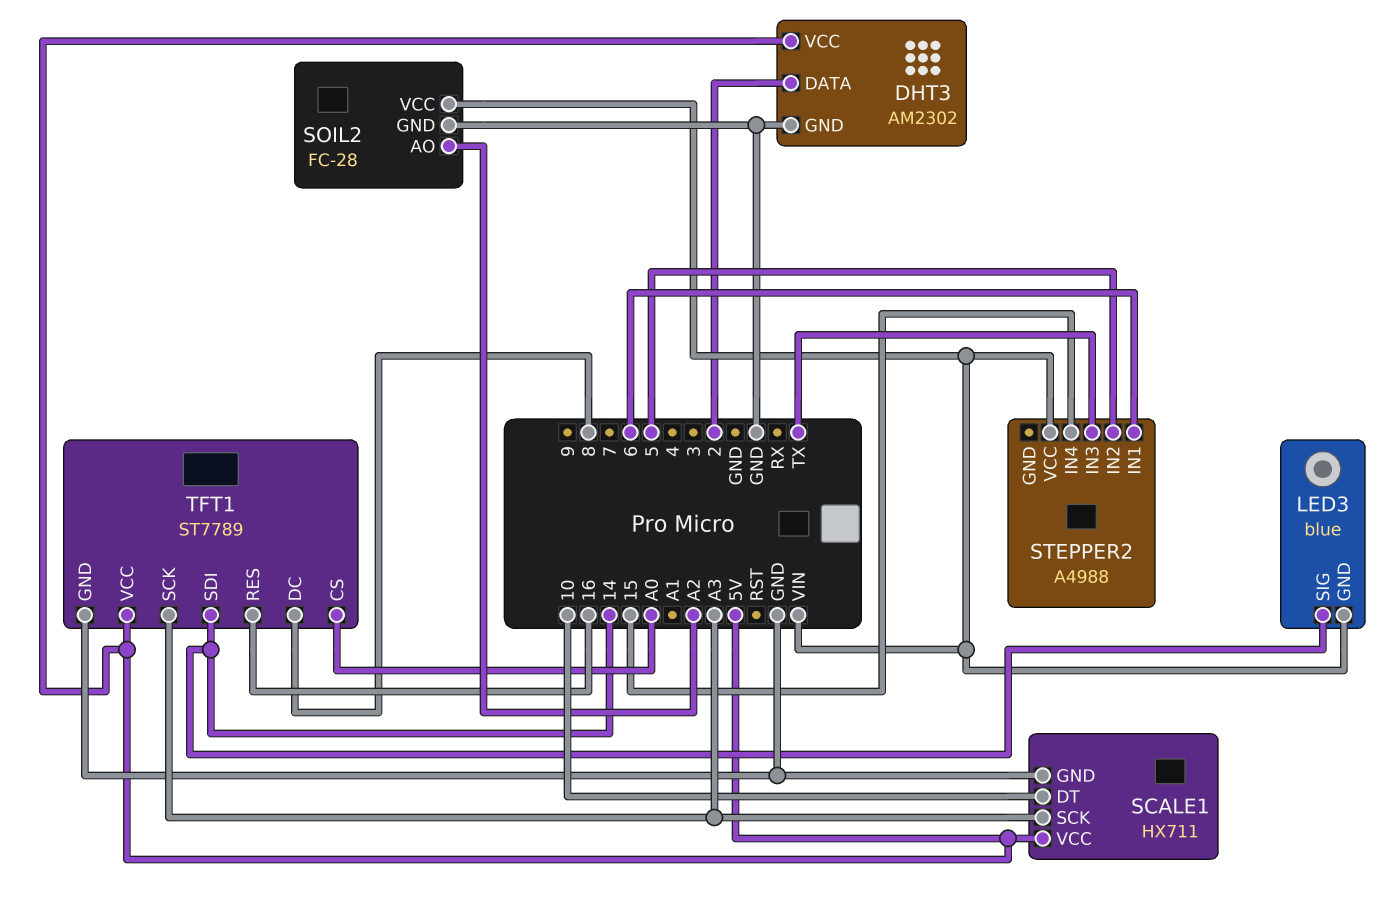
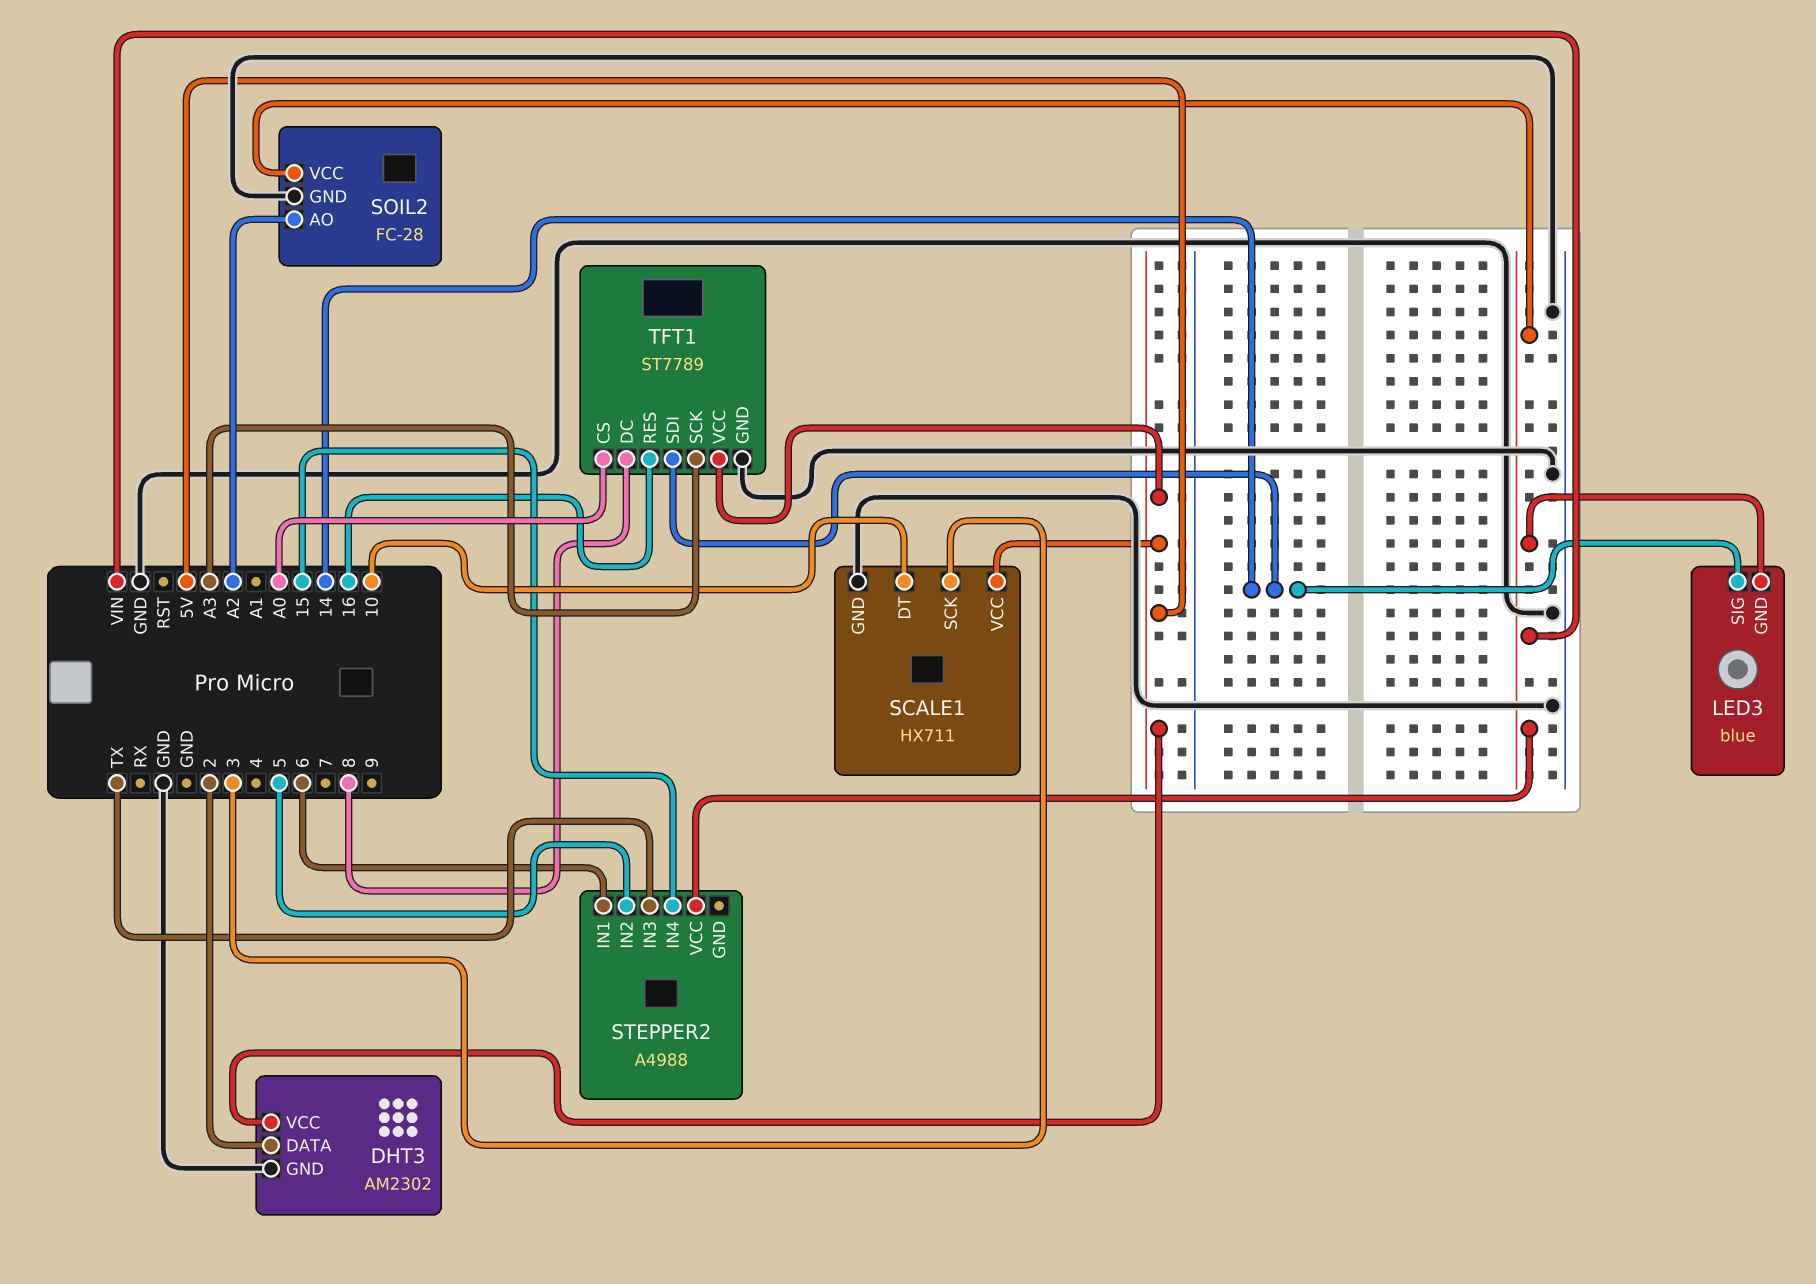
SCALE1 pin SCK: A3 -> 3

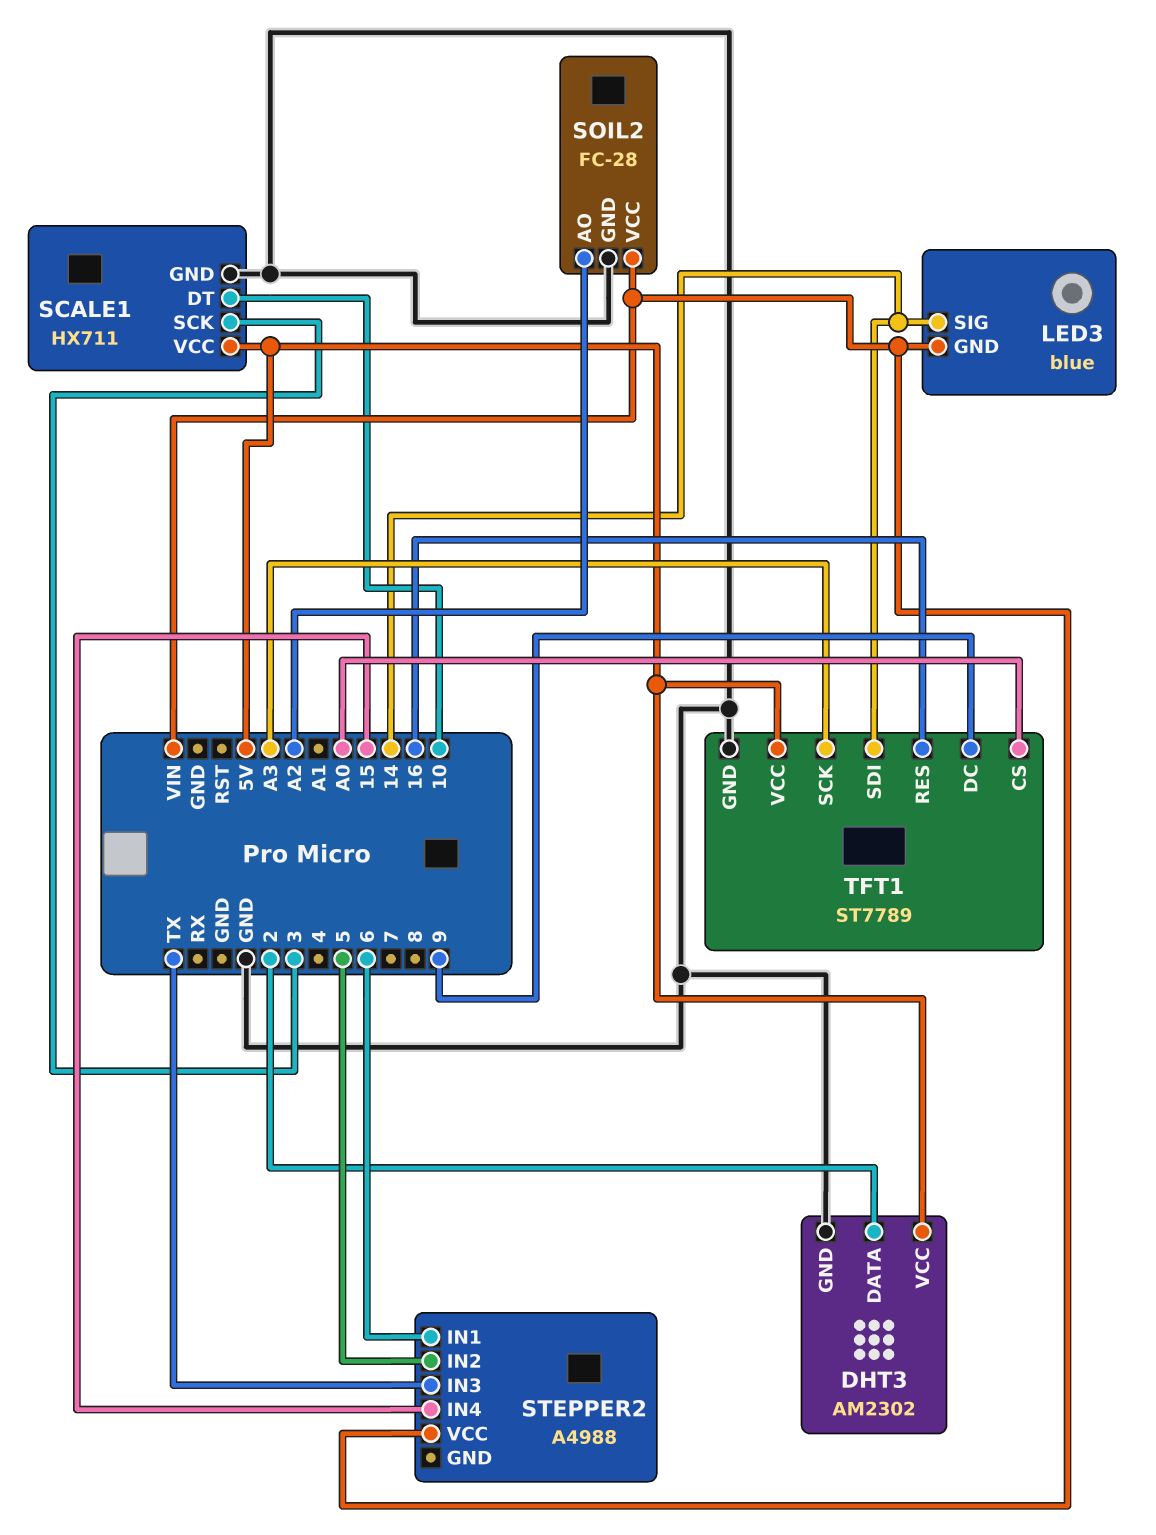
TFT1 pin DC: 8 -> 9

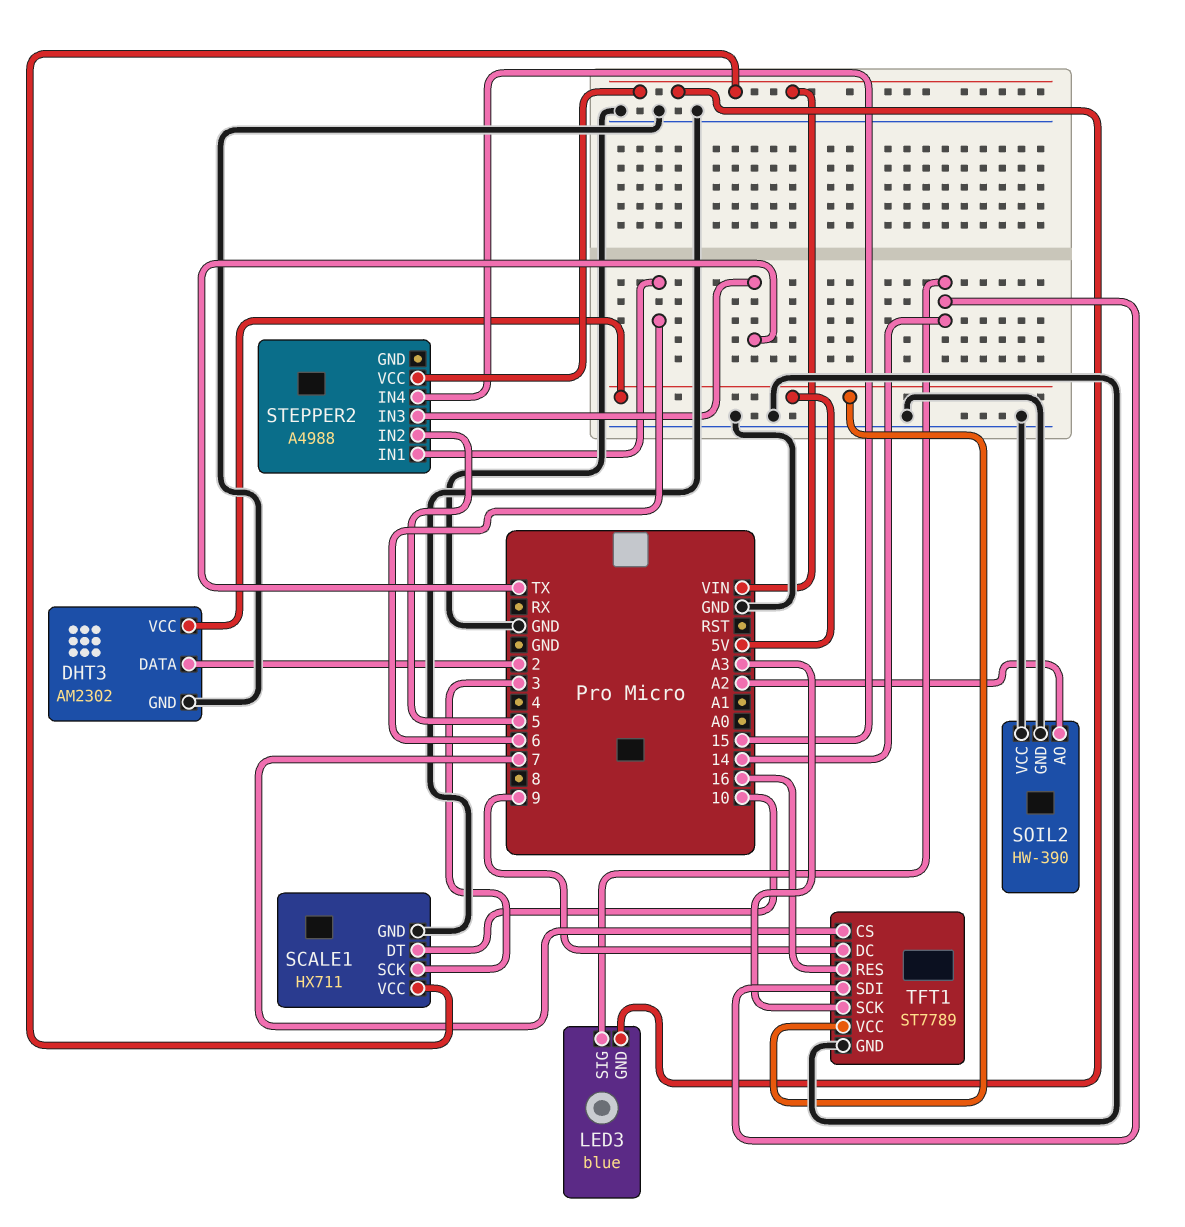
SCALE1 pin VCC: 5V -> VIN
SOIL2: FC-28 -> HW-390
SOIL2 pin VCC: VIN -> GND
TFT1 pin CS: A0 -> 7

